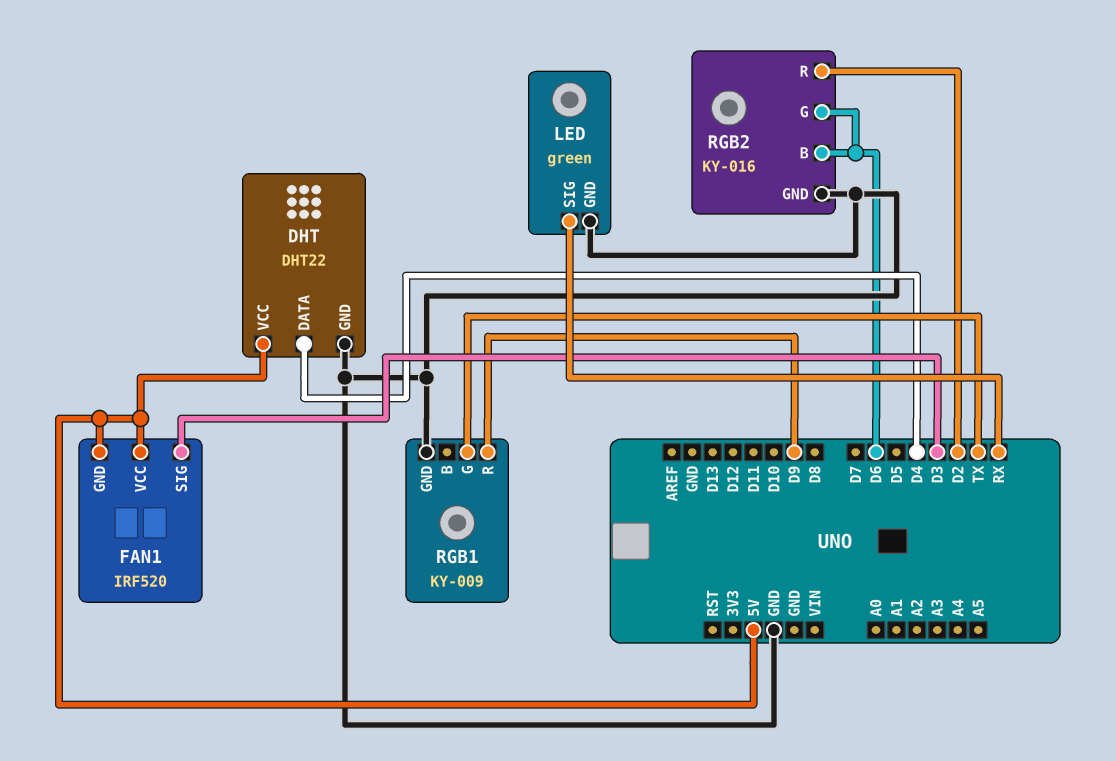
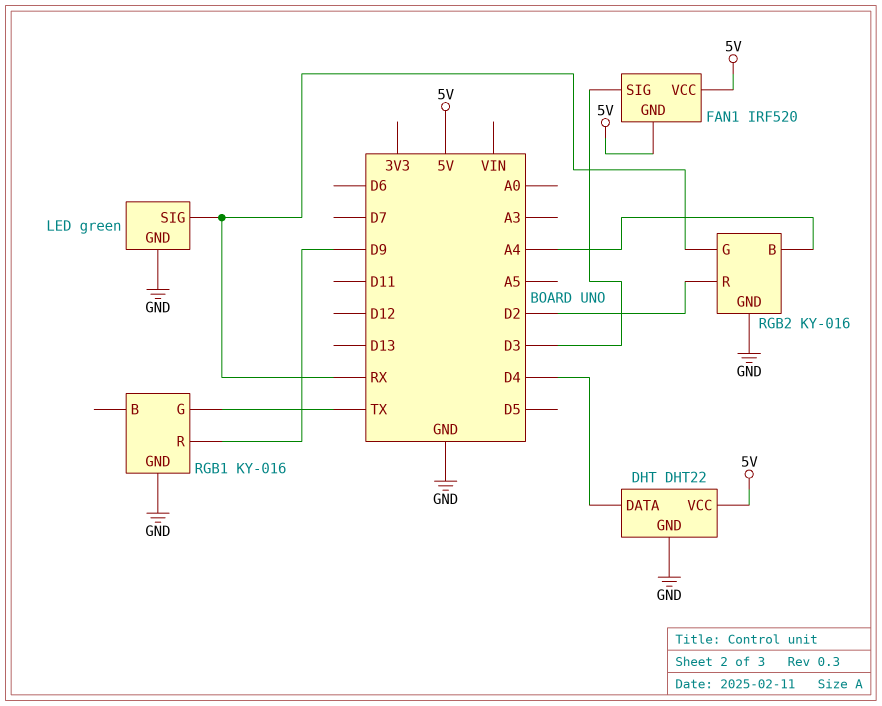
RGB1: KY-009 -> KY-016
RGB2 pin B: D6 -> A4
RGB2 pin G: D6 -> RX

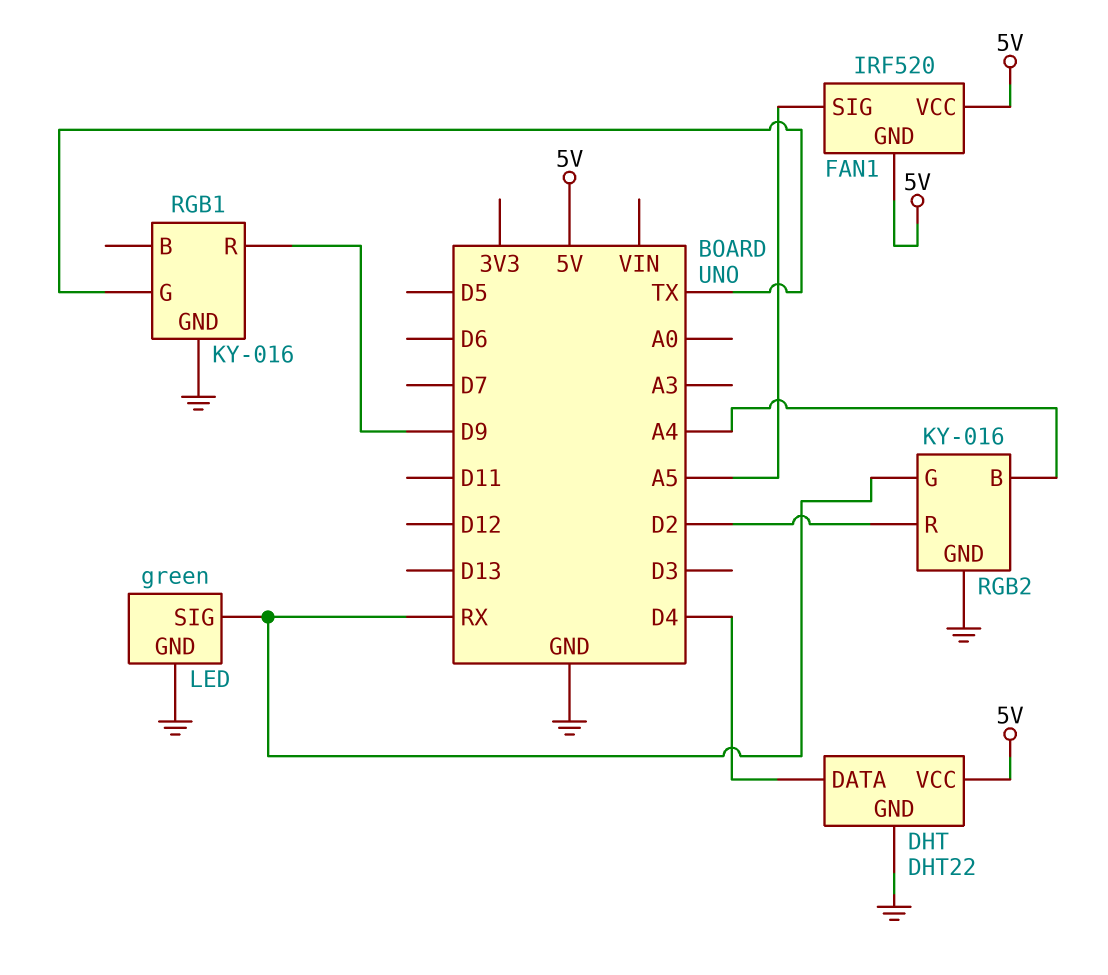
FAN1 pin SIG: D3 -> A5

